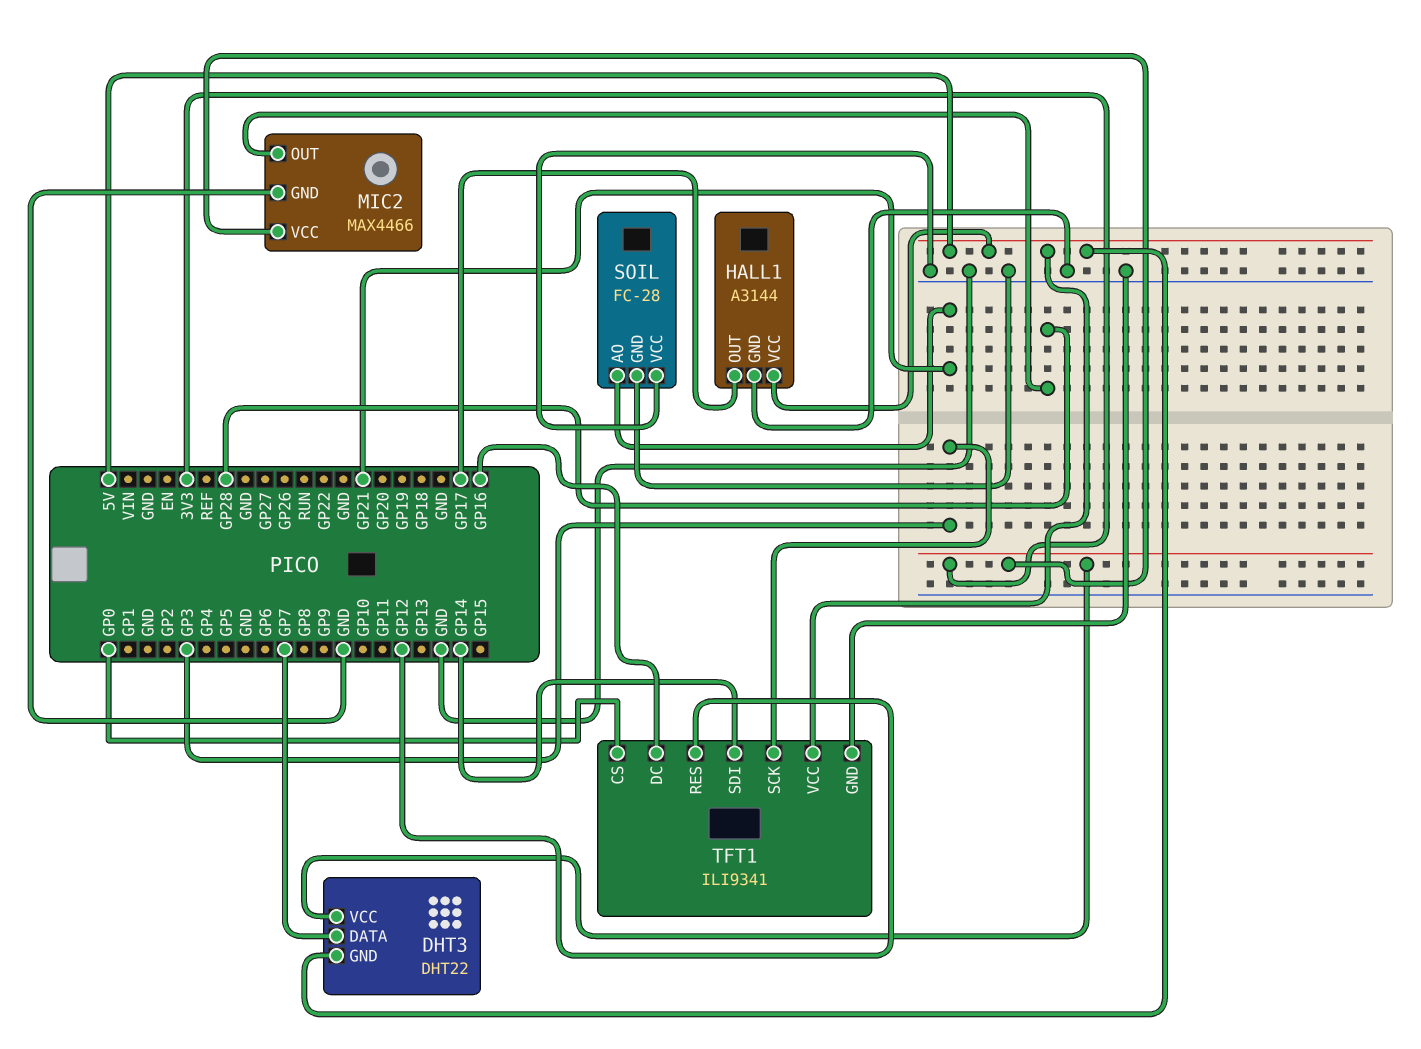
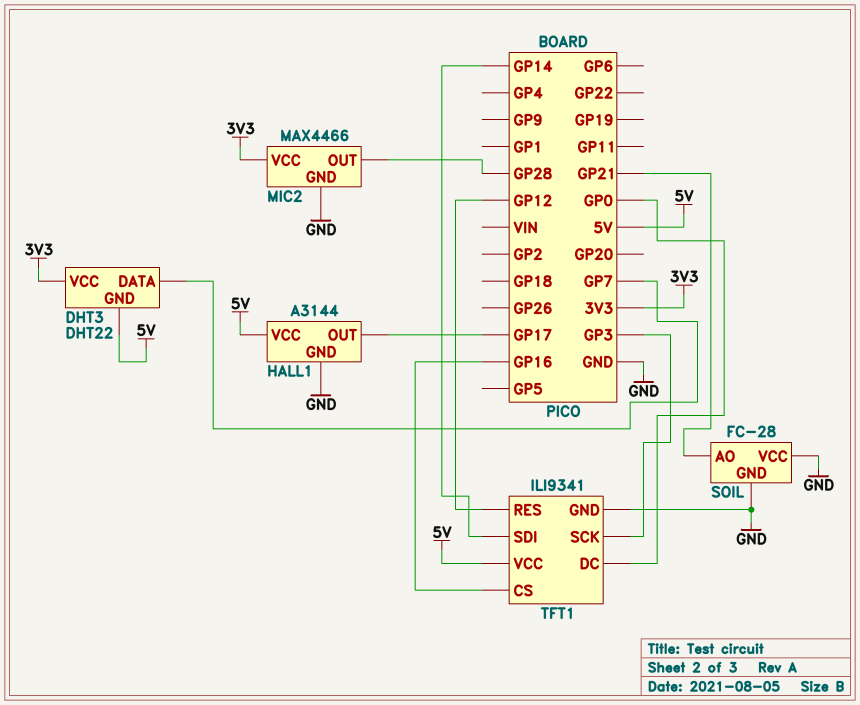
TFT1 pin CS: GP0 -> GP16
TFT1 pin DC: GP16 -> GP0

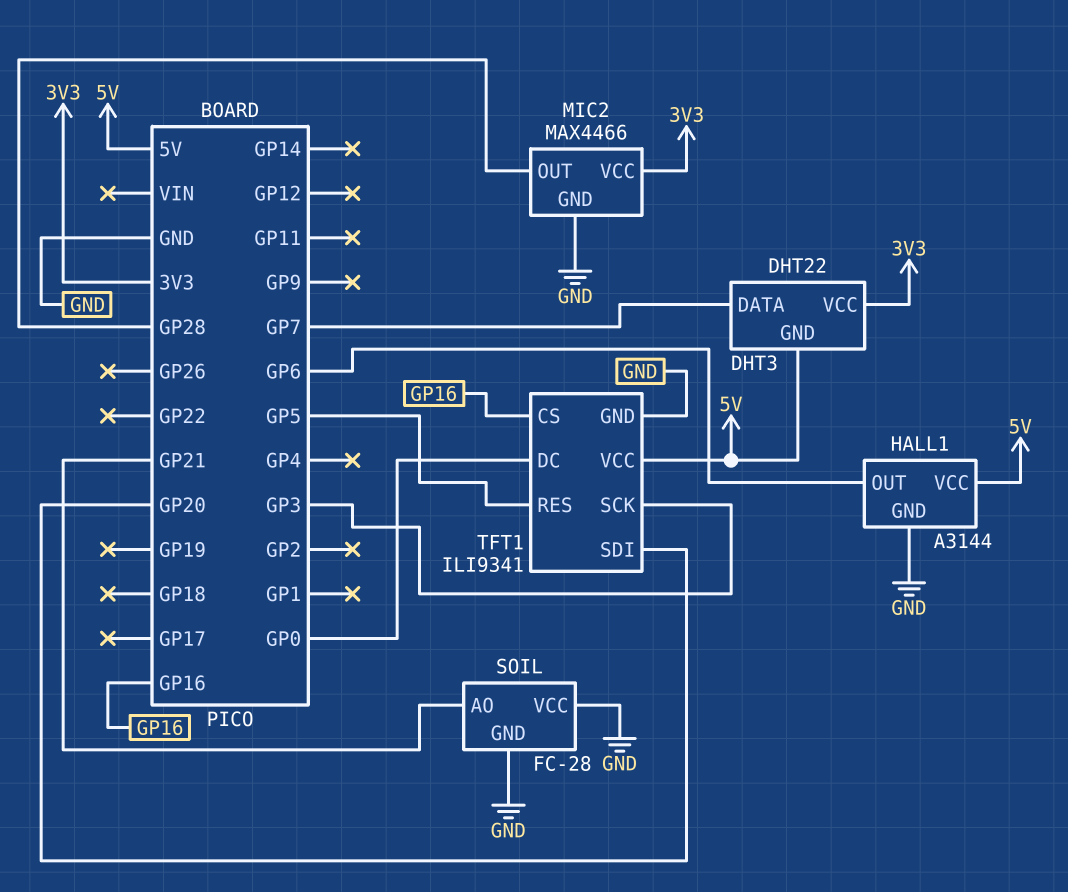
HALL1 pin OUT: GP17 -> GP6
TFT1 pin RES: GP12 -> GP5
TFT1 pin SDI: GP14 -> GP20

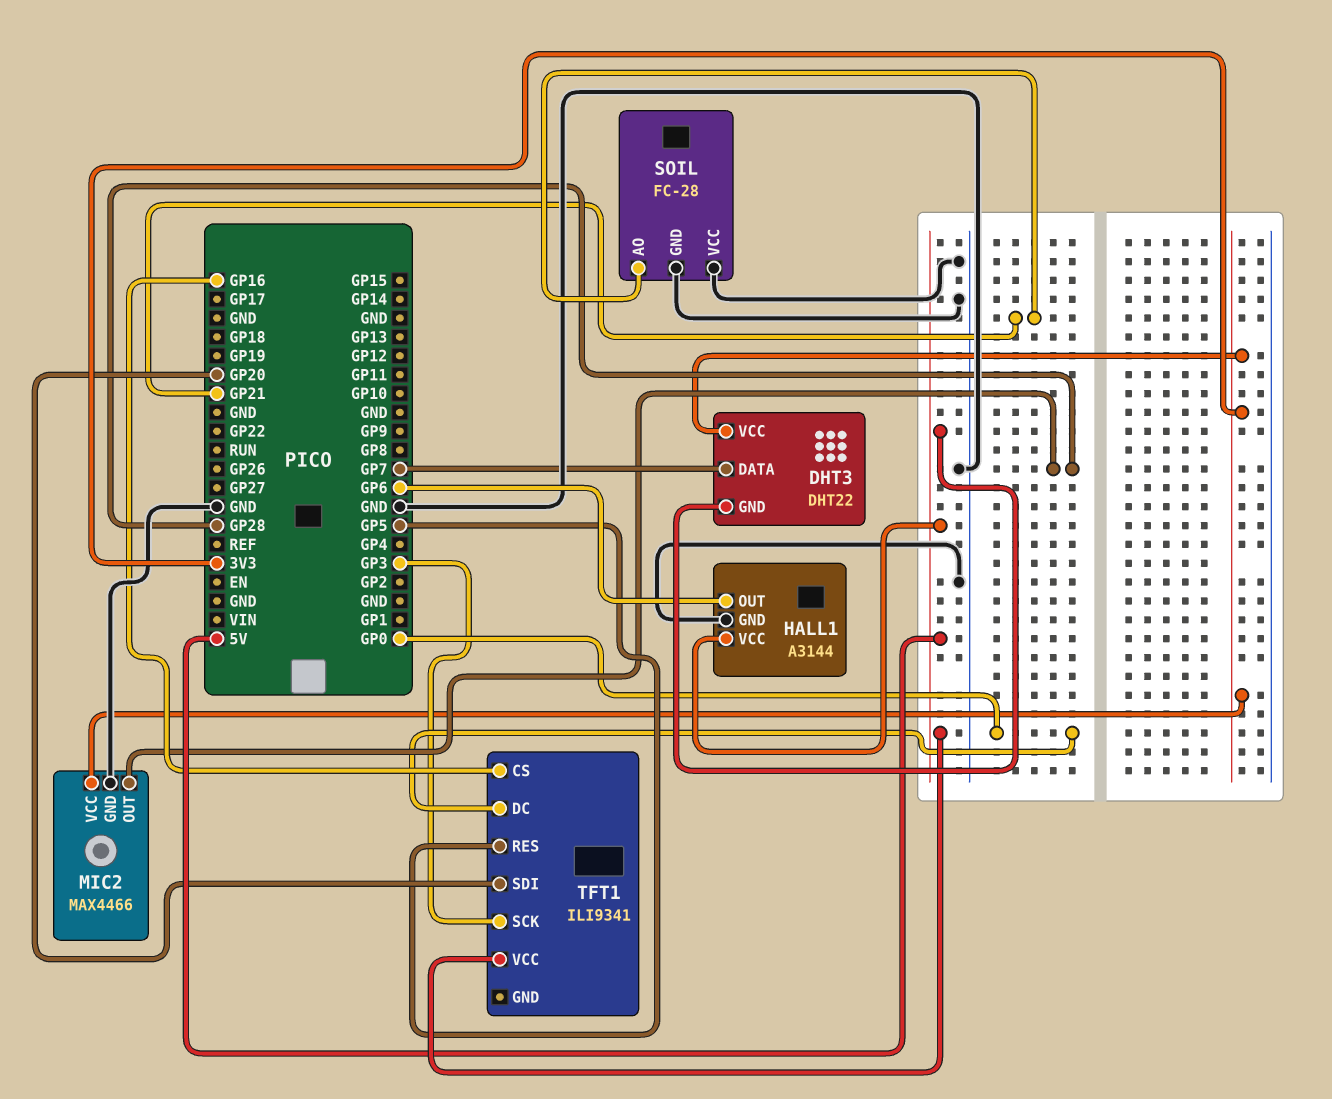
TFT1 pin GND: GND -> none

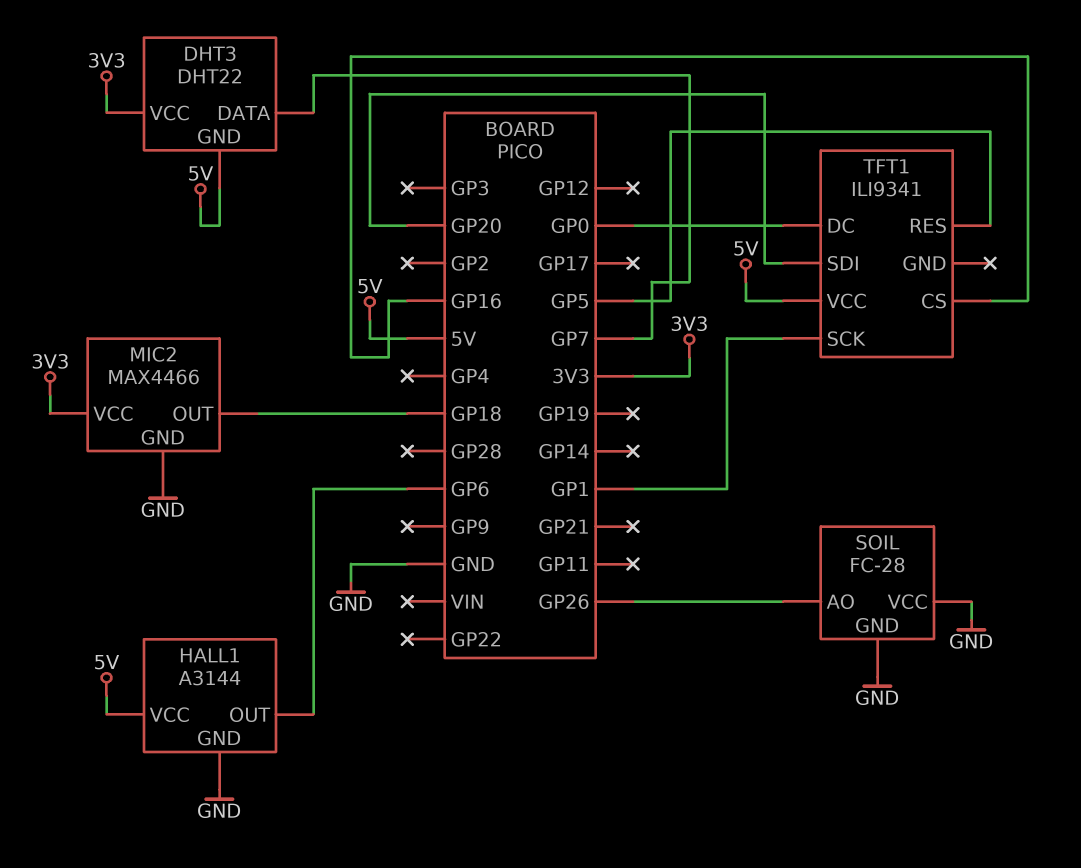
MIC2 pin OUT: GP28 -> GP18
SOIL pin AO: GP21 -> GP26
TFT1 pin SCK: GP3 -> GP1

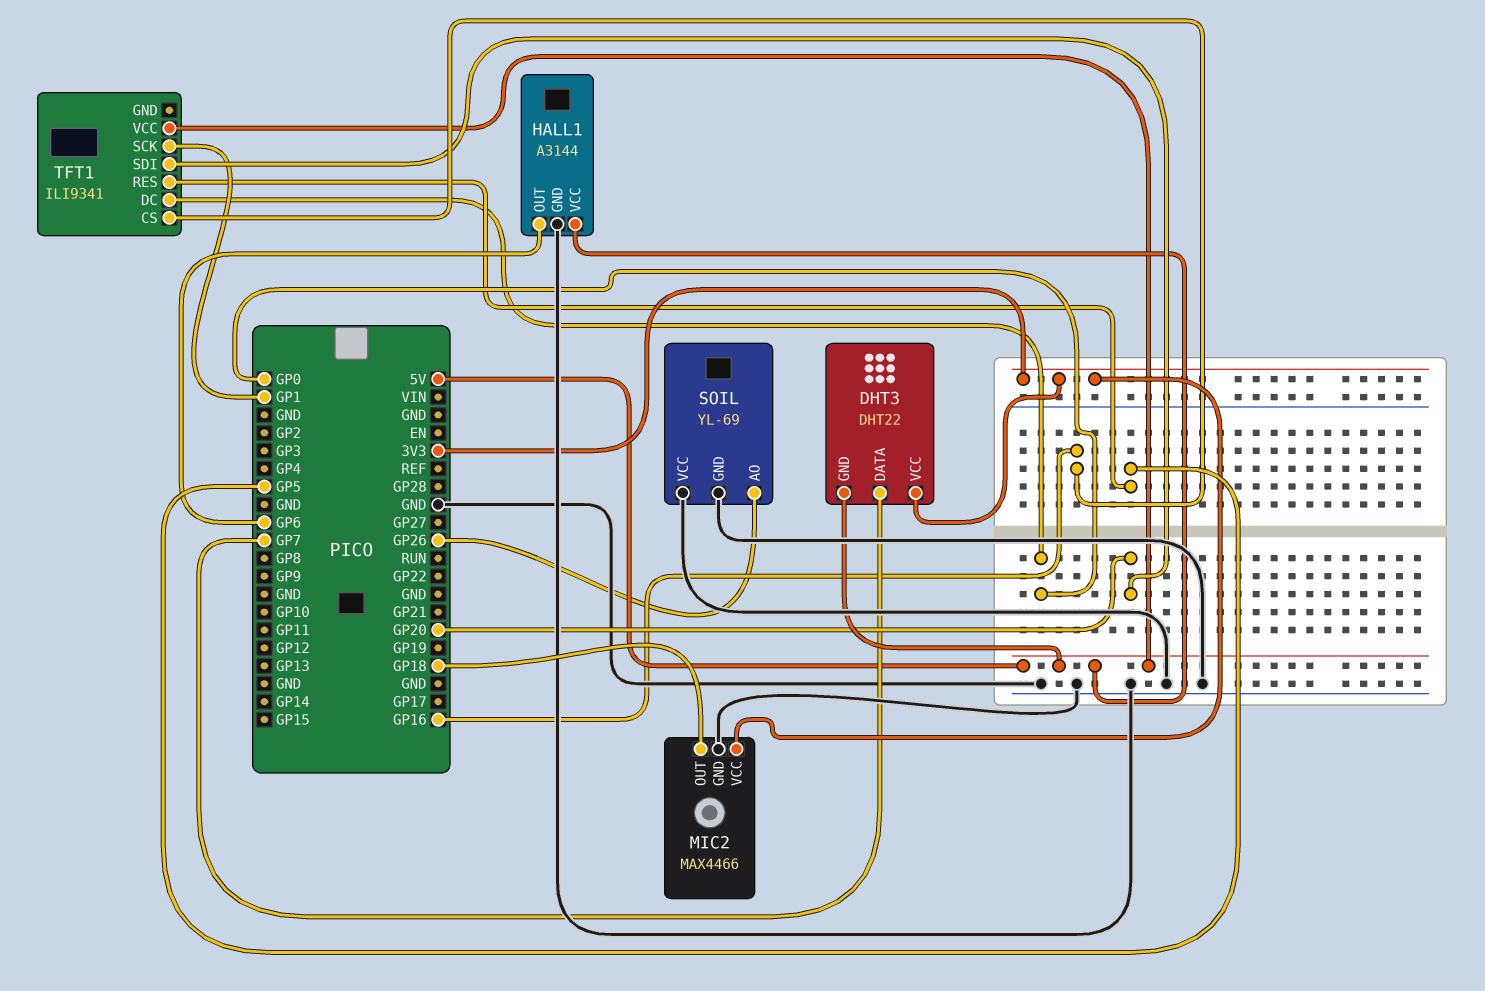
SOIL: FC-28 -> YL-69

